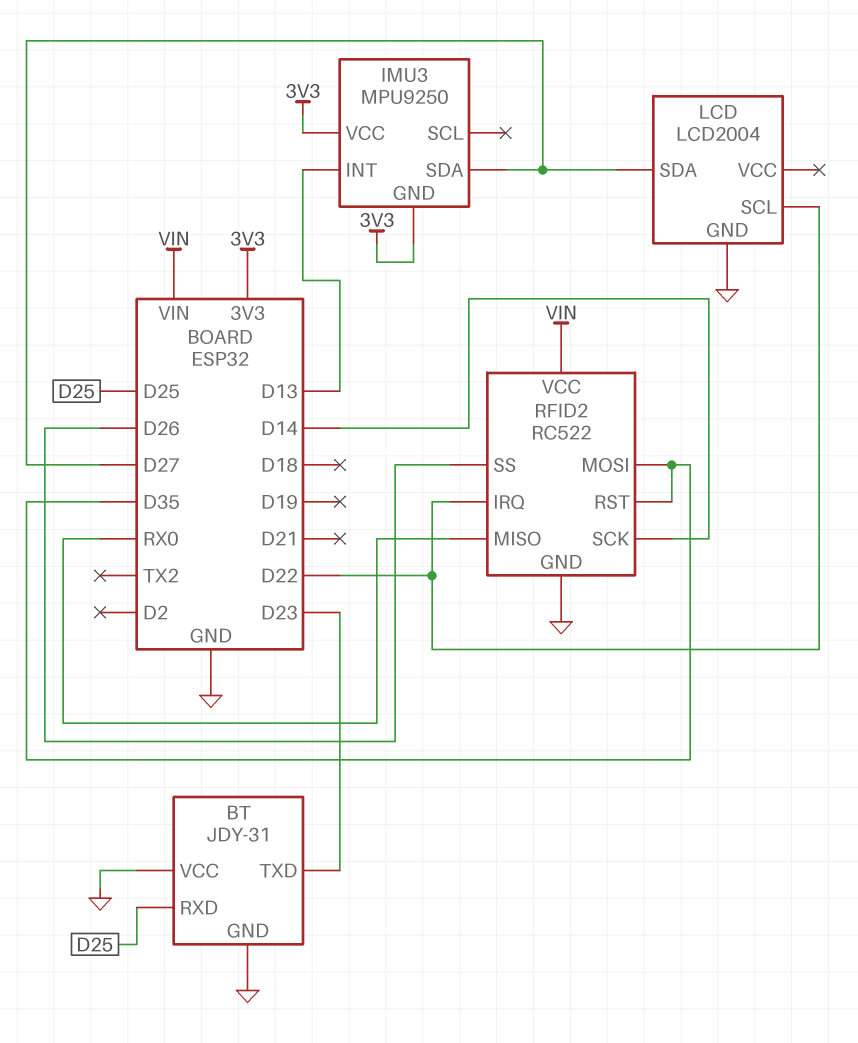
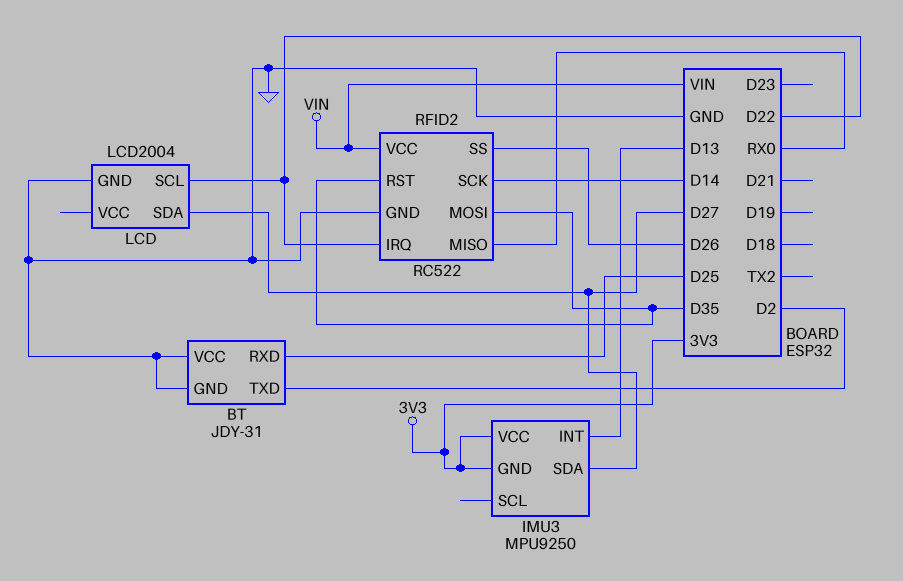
BT pin TXD: D23 -> D2

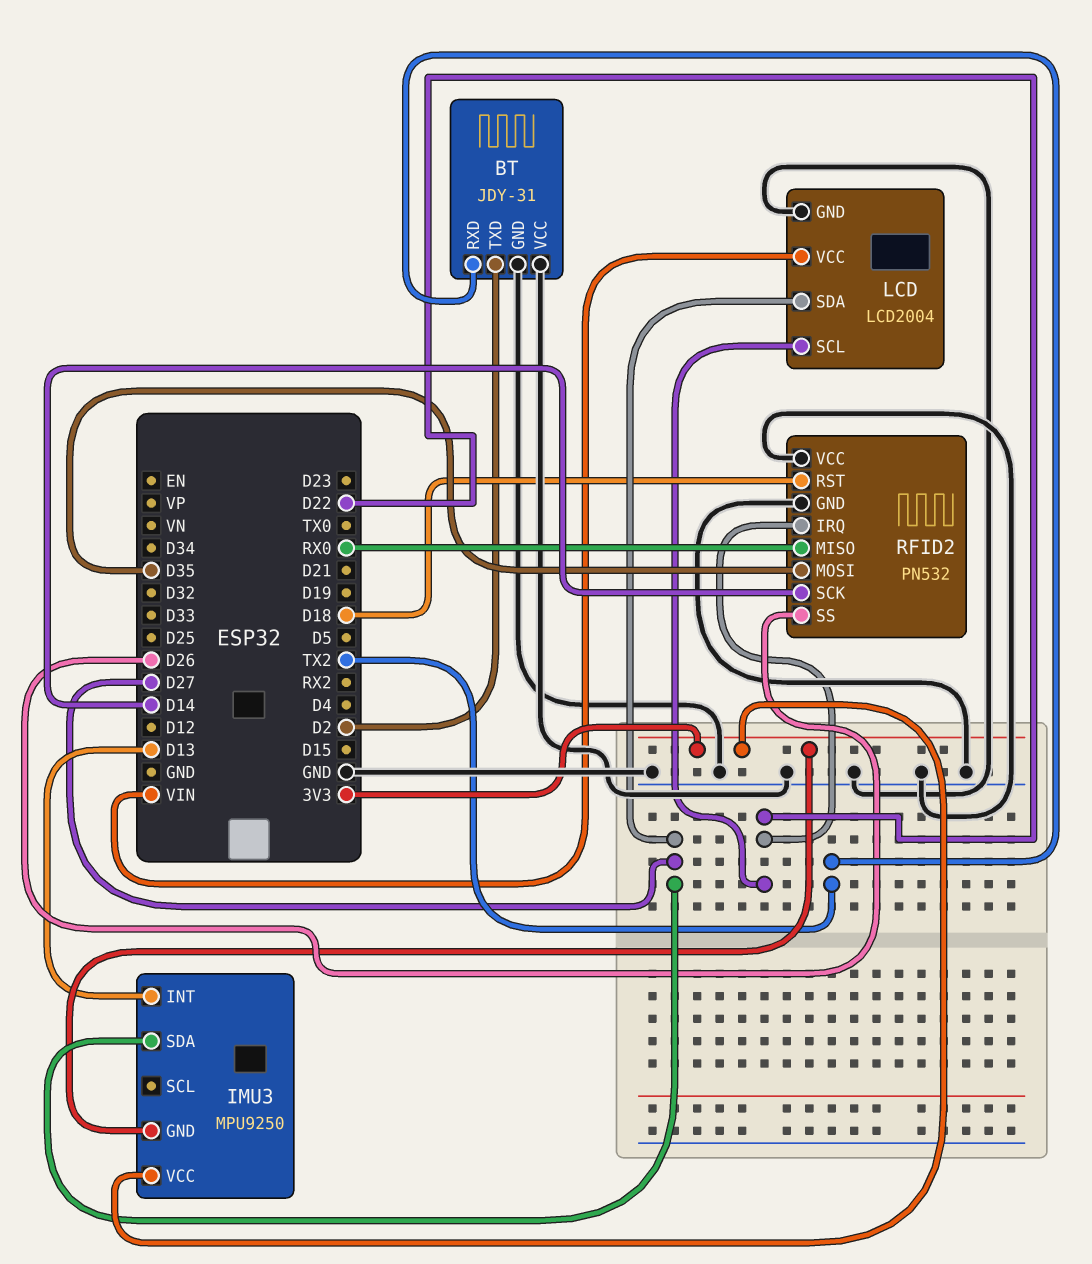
BT pin RXD: D25 -> TX2
LCD pin VCC: none -> VIN
RFID2: RC522 -> PN532
RFID2 pin RST: D35 -> D18
RFID2 pin VCC: VIN -> GND

